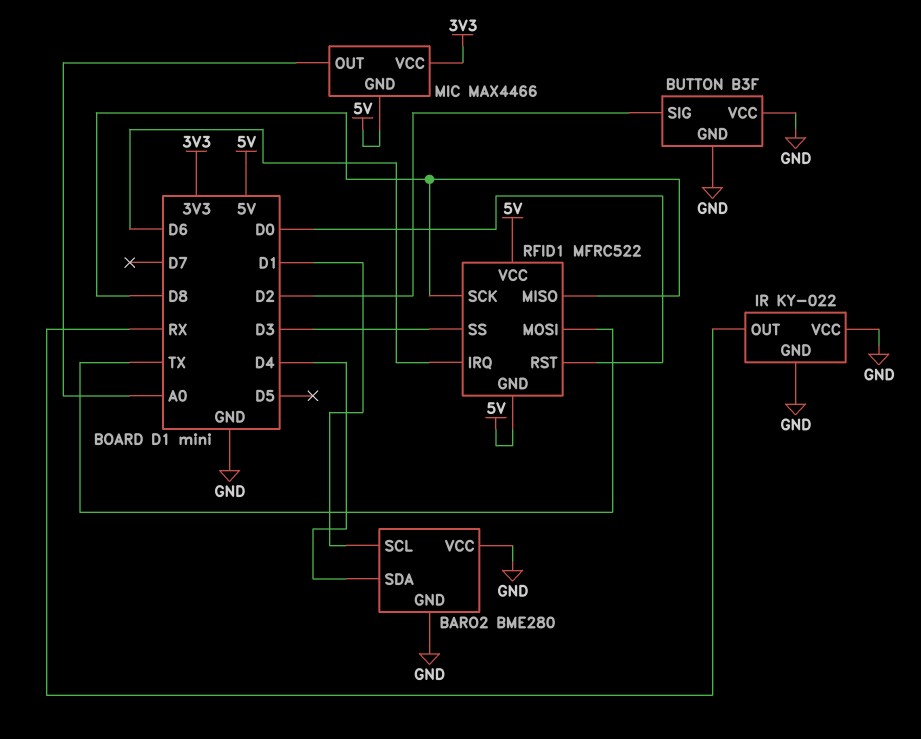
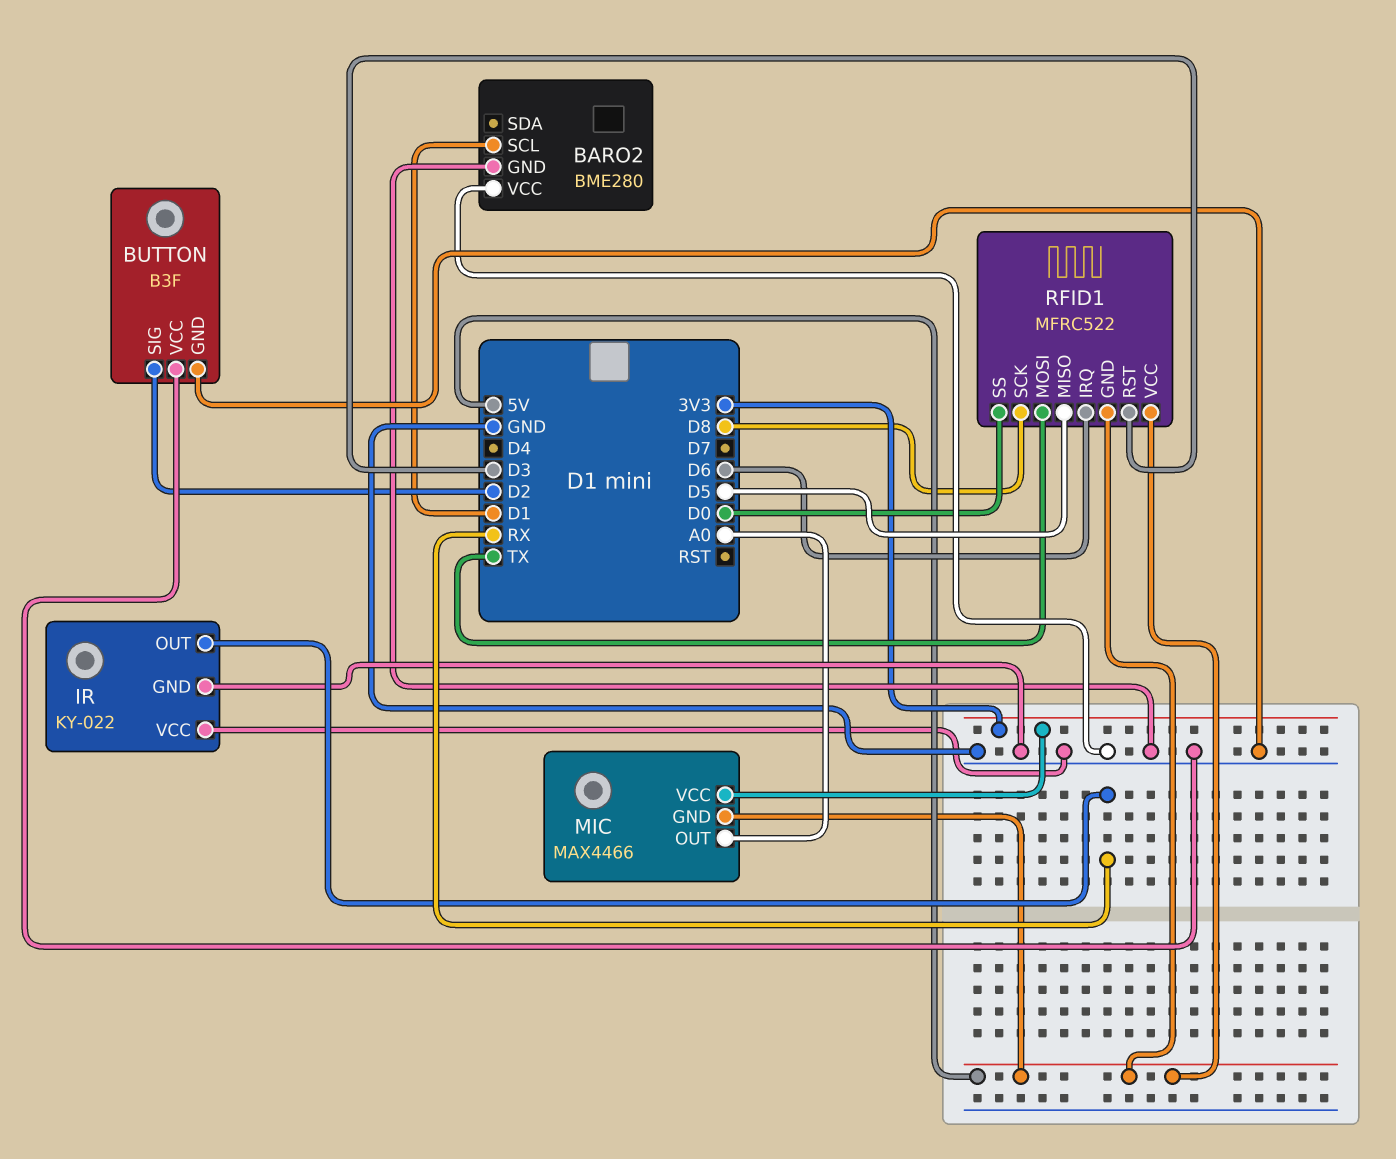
BARO2 pin SDA: D4 -> none
RFID1 pin MISO: D8 -> D5
RFID1 pin RST: D0 -> D3
RFID1 pin SS: D3 -> D0

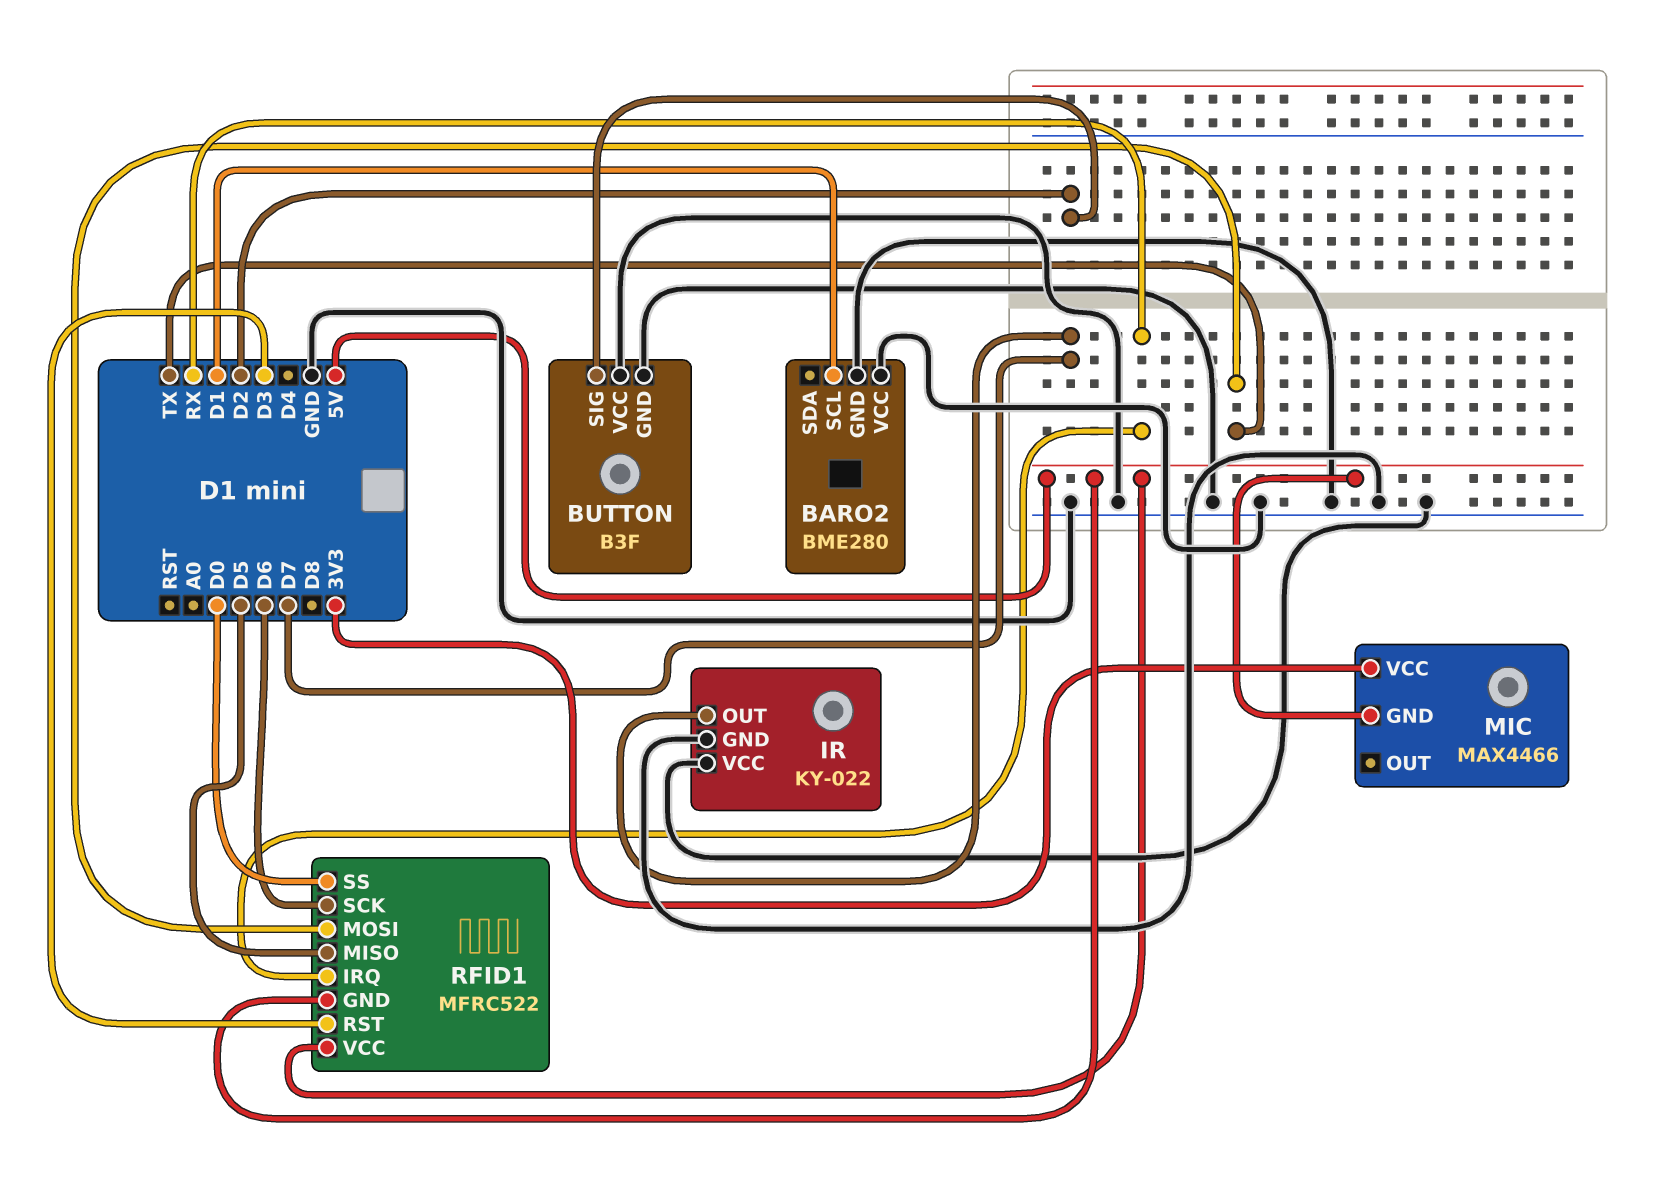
IR pin OUT: RX -> D7
MIC pin OUT: A0 -> none
RFID1 pin IRQ: D6 -> RX
RFID1 pin SCK: D8 -> D6

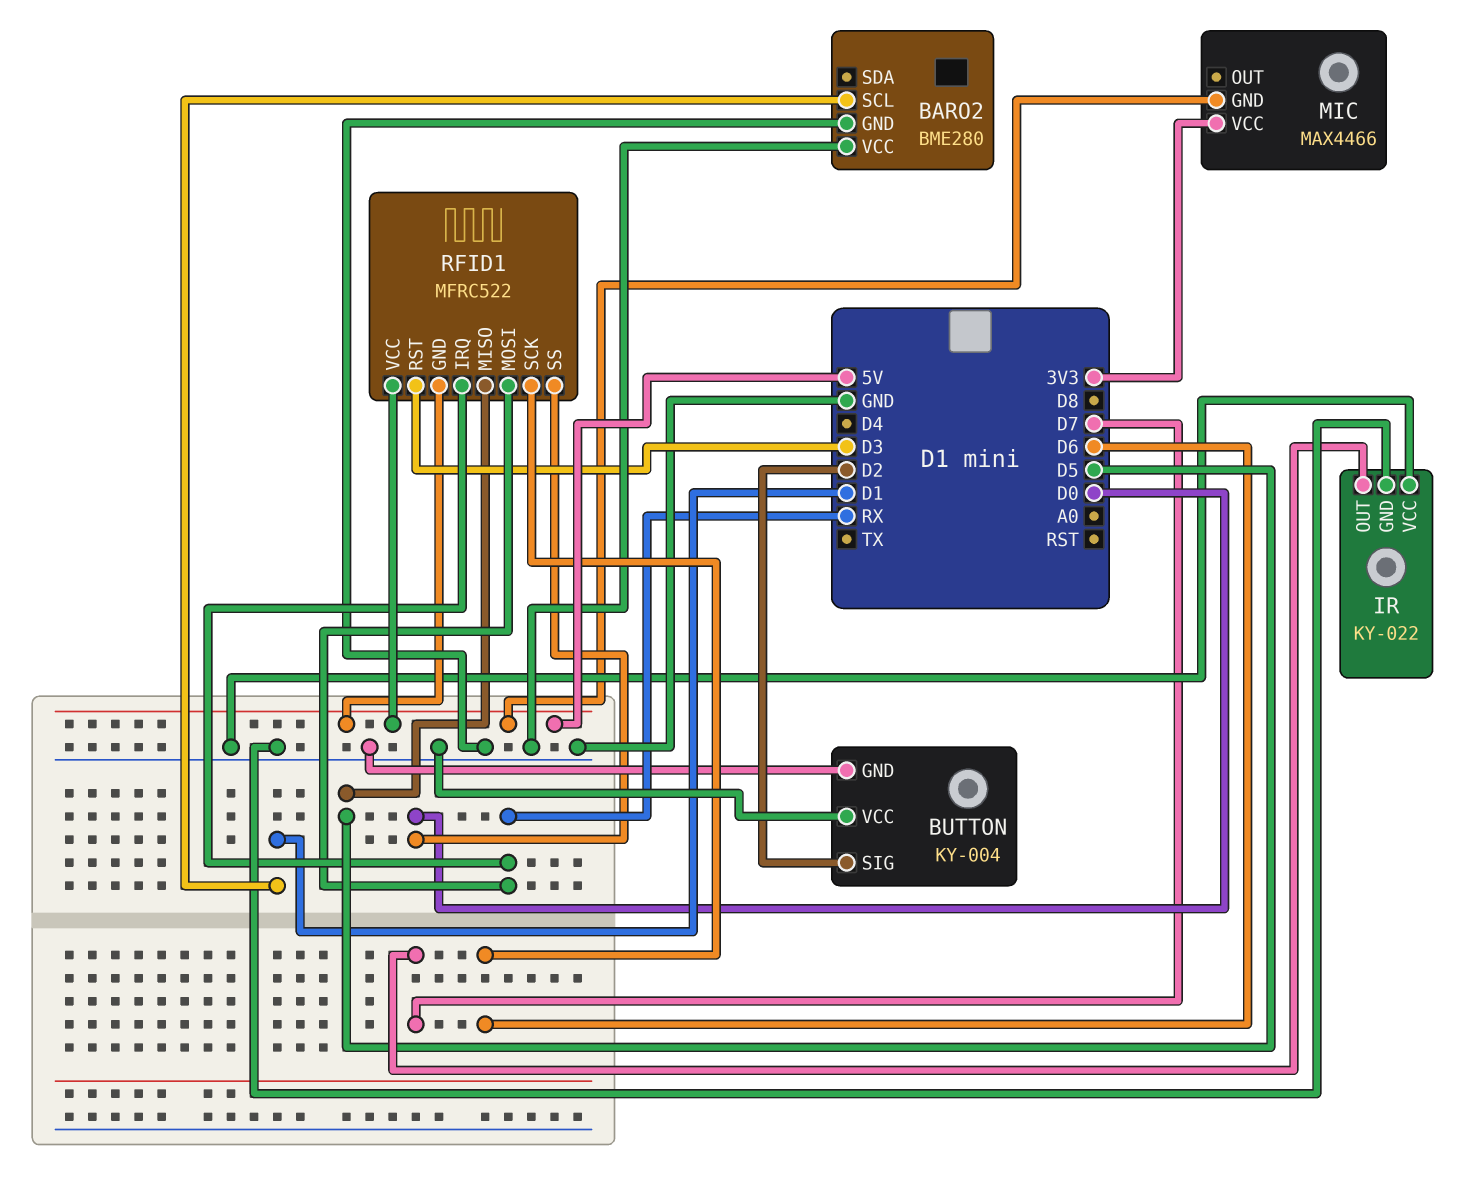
BUTTON: B3F -> KY-004
RFID1 pin MOSI: TX -> RX

